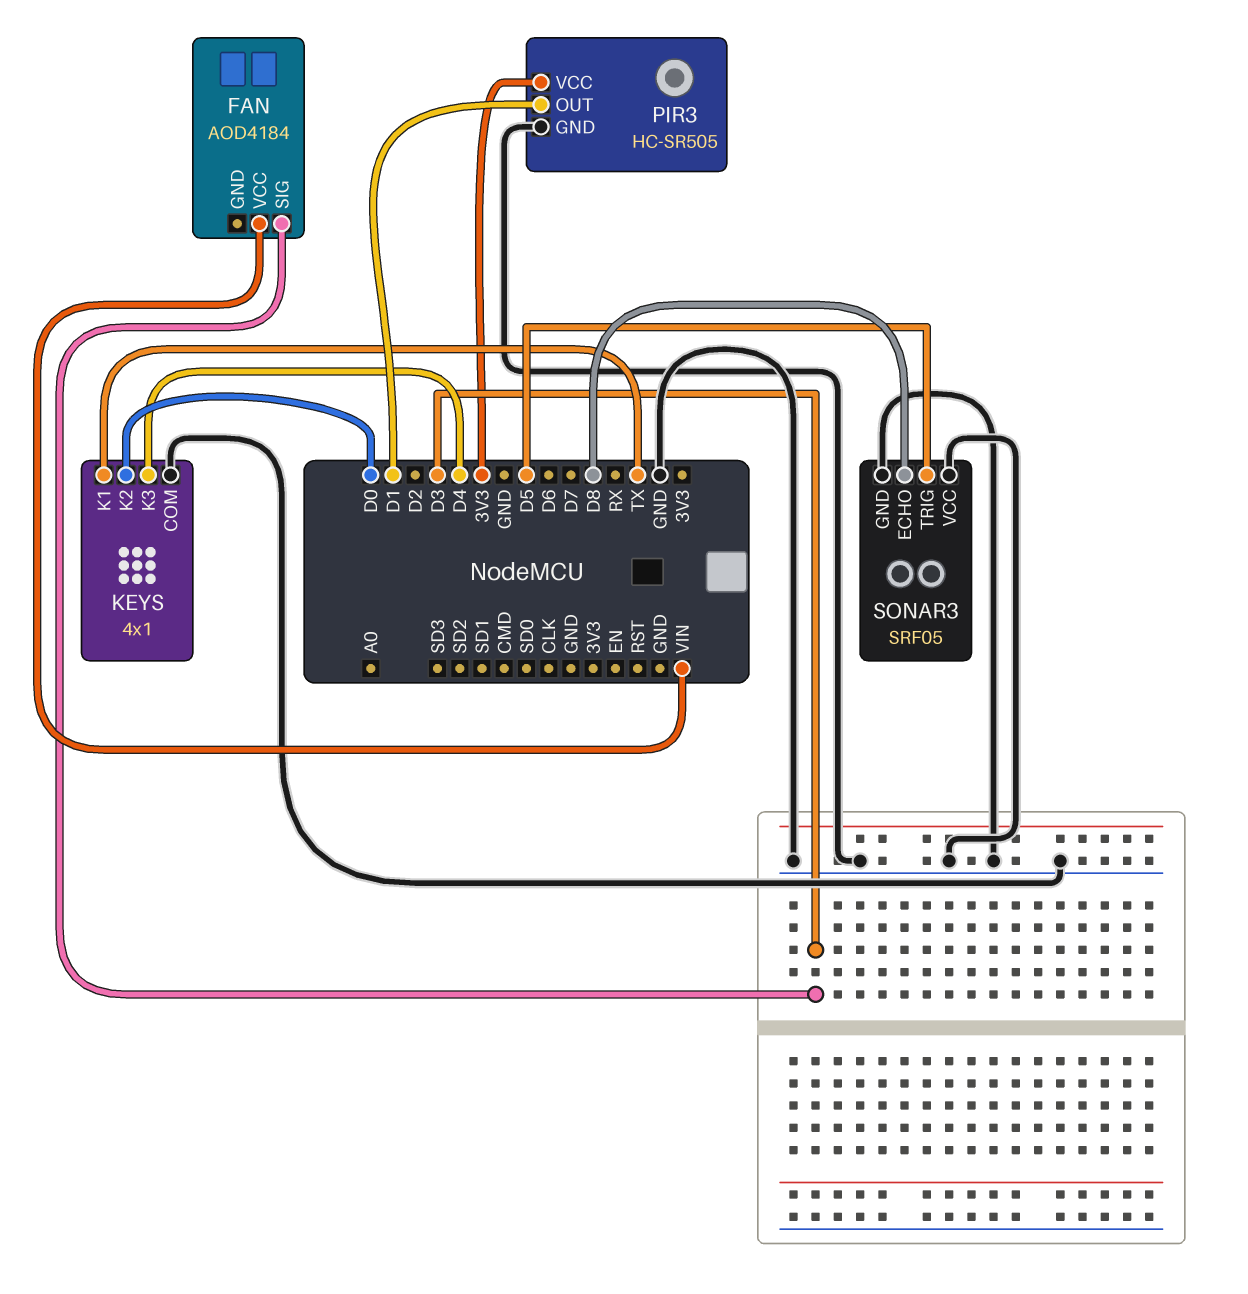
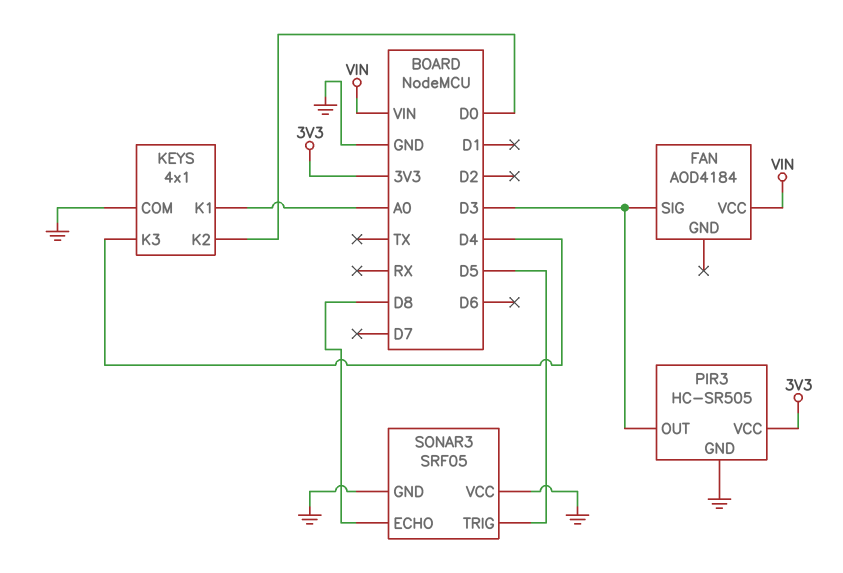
KEYS pin K1: TX -> A0
PIR3 pin OUT: D1 -> D3

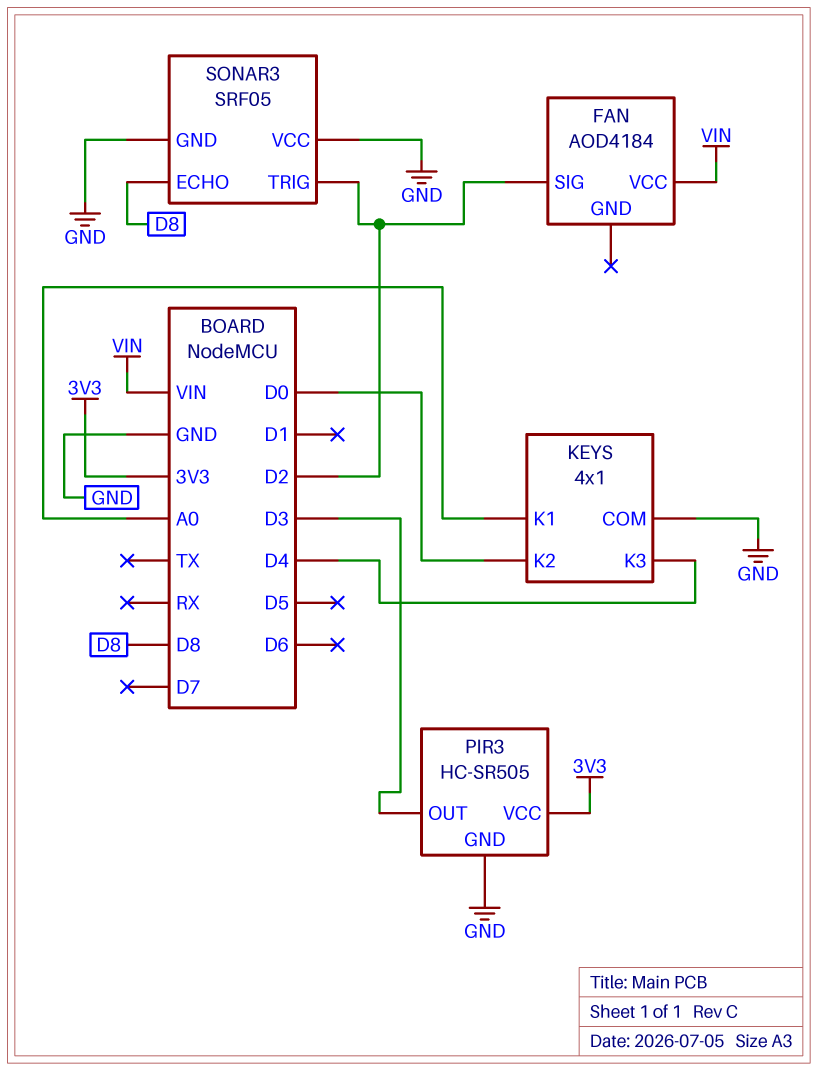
FAN pin SIG: D3 -> D2
SONAR3 pin TRIG: D5 -> D2

